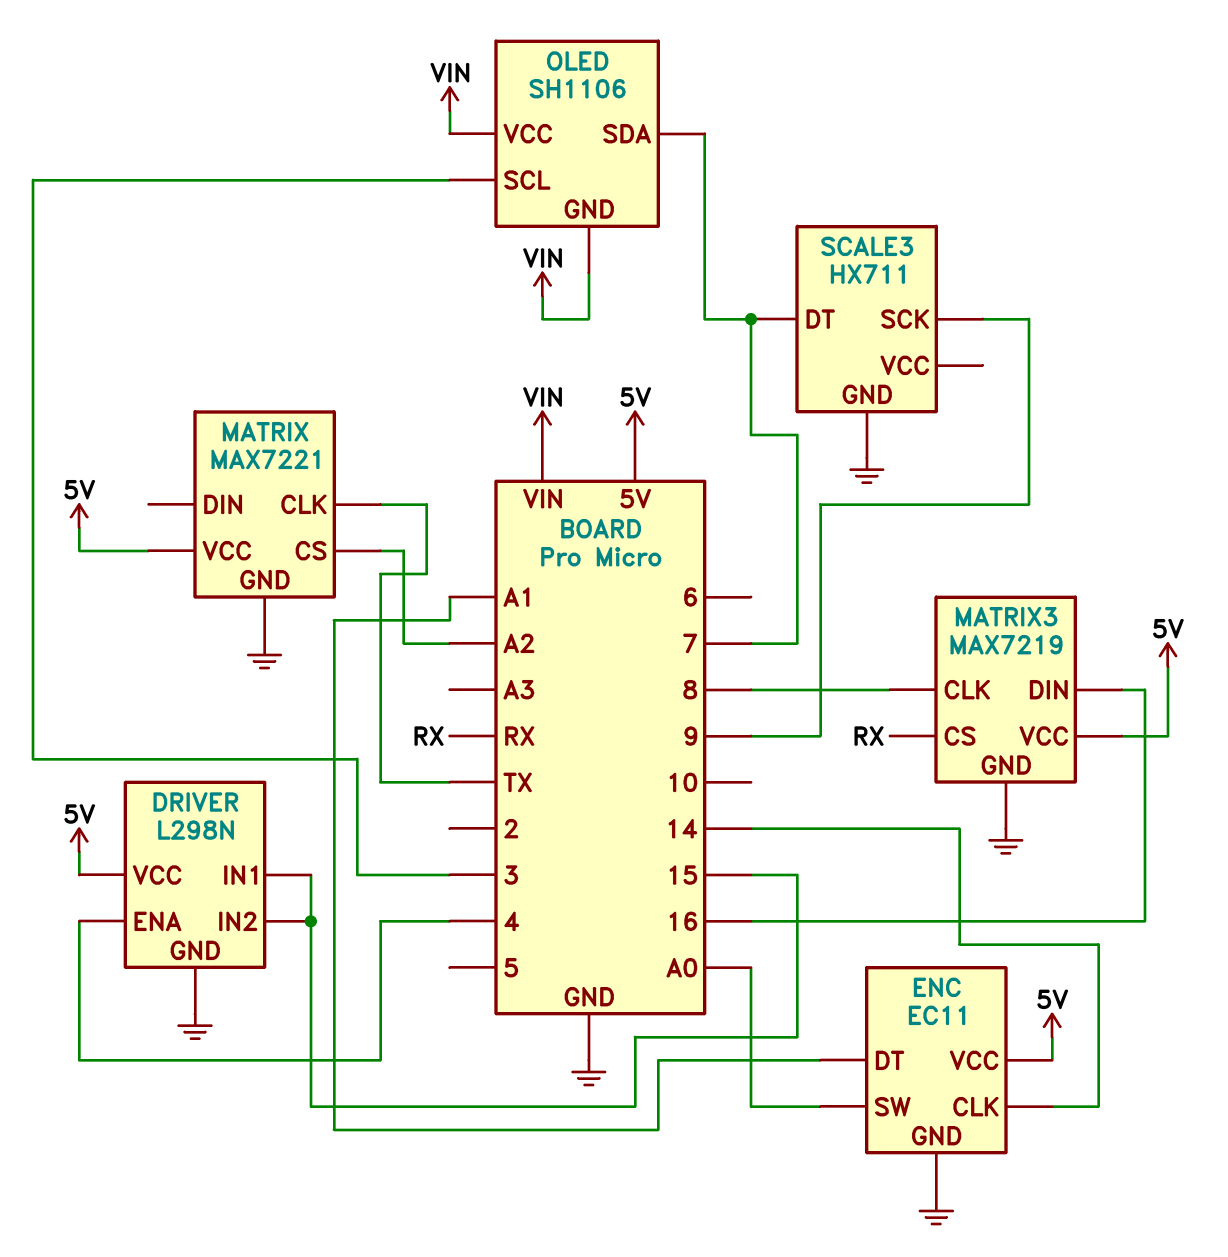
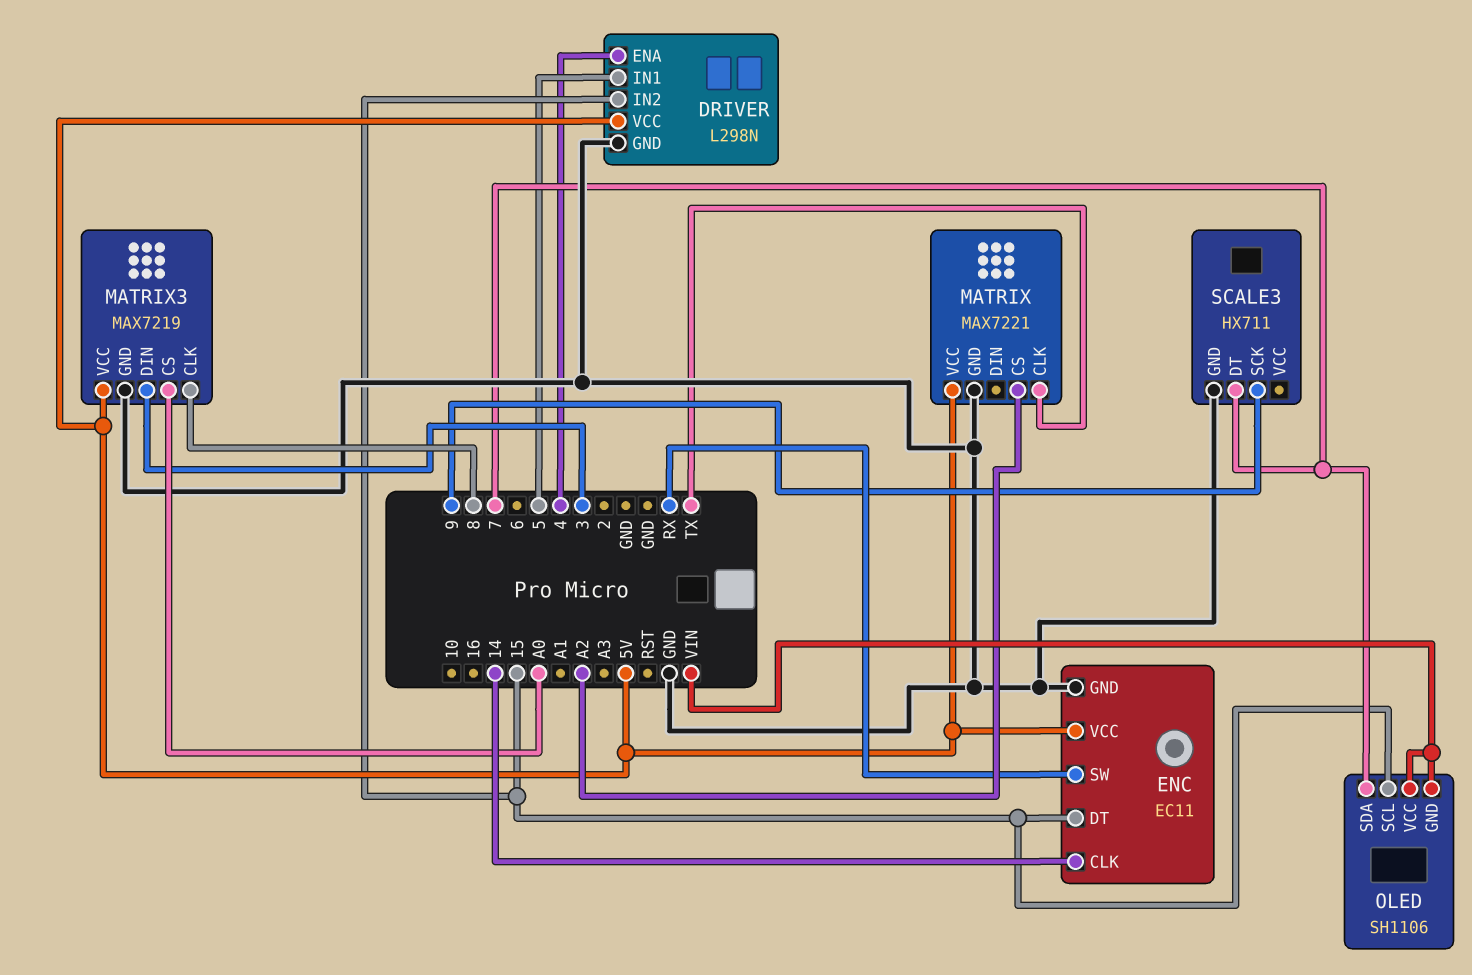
DRIVER pin IN1: 15 -> 5
ENC pin DT: A1 -> 15
ENC pin SW: A0 -> RX
MATRIX3 pin CS: RX -> A0
MATRIX3 pin DIN: 16 -> 3
OLED pin SCL: 3 -> 15

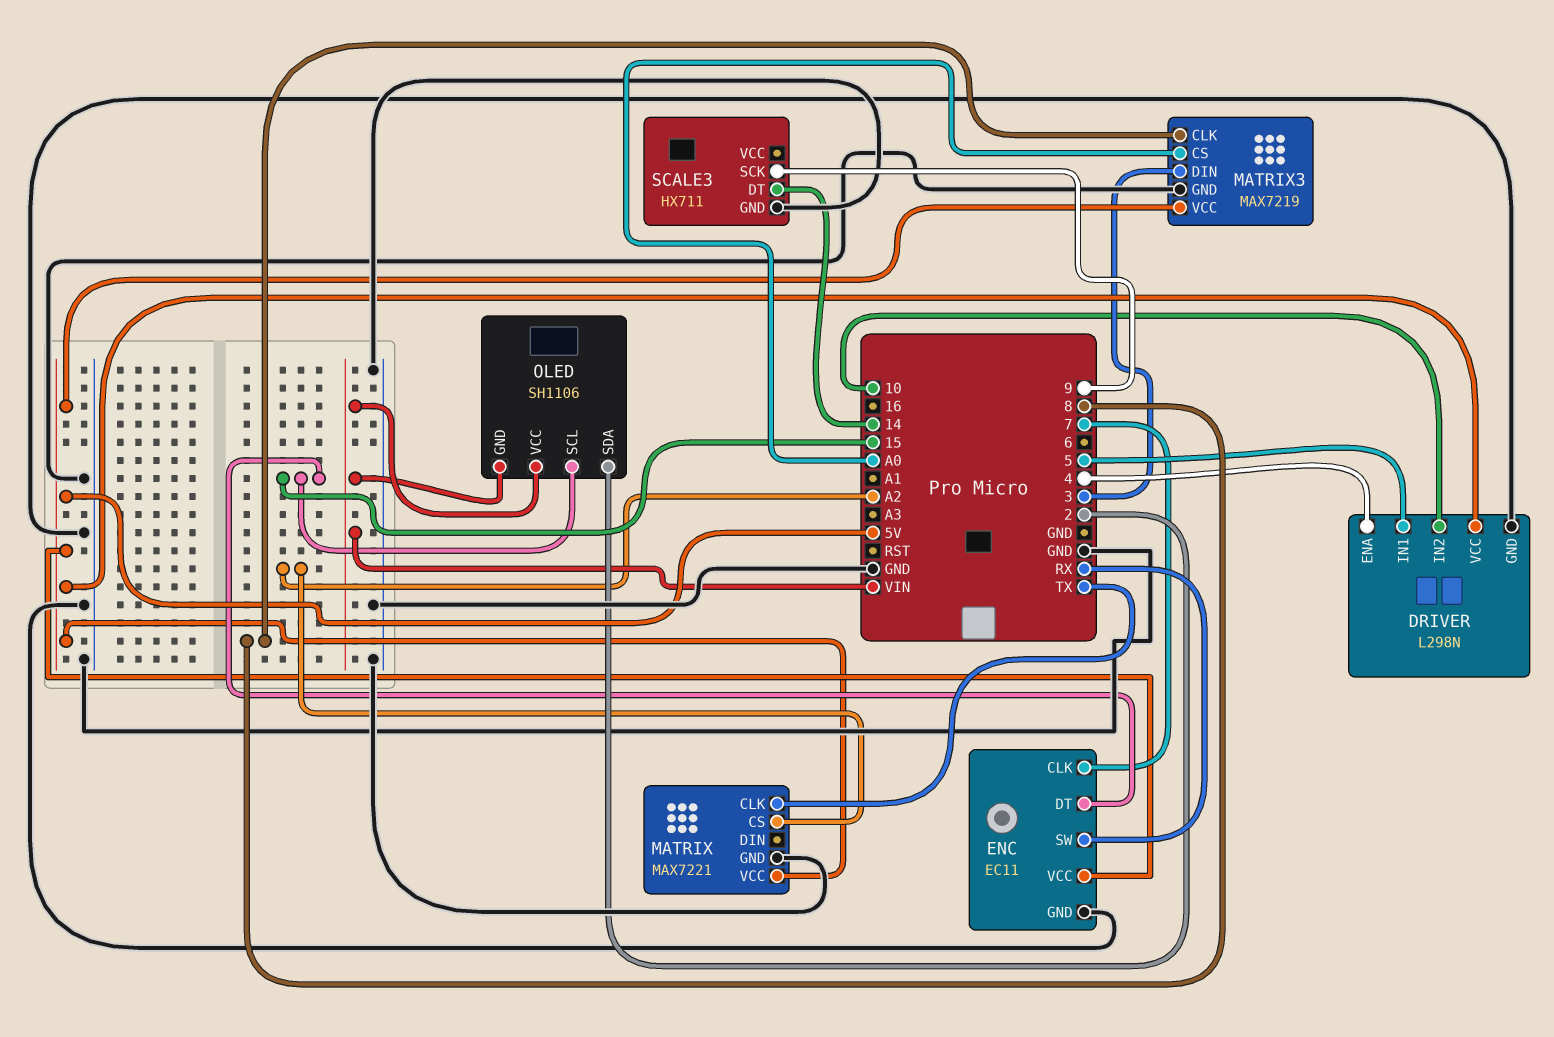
DRIVER pin IN2: 15 -> 10
ENC pin CLK: 14 -> 7
OLED pin SDA: 7 -> 2
SCALE3 pin DT: 7 -> 14

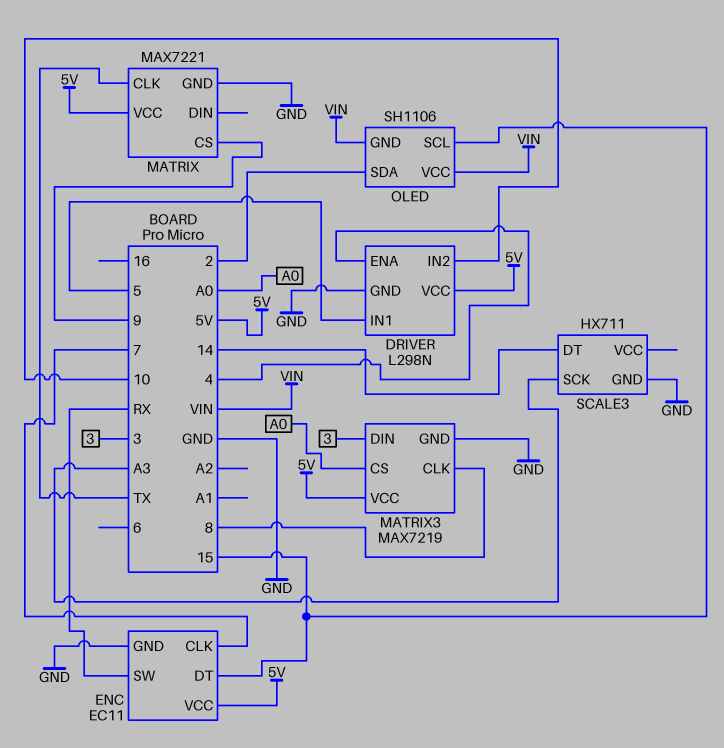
MATRIX pin CS: A2 -> 9
SCALE3 pin SCK: 9 -> A3

